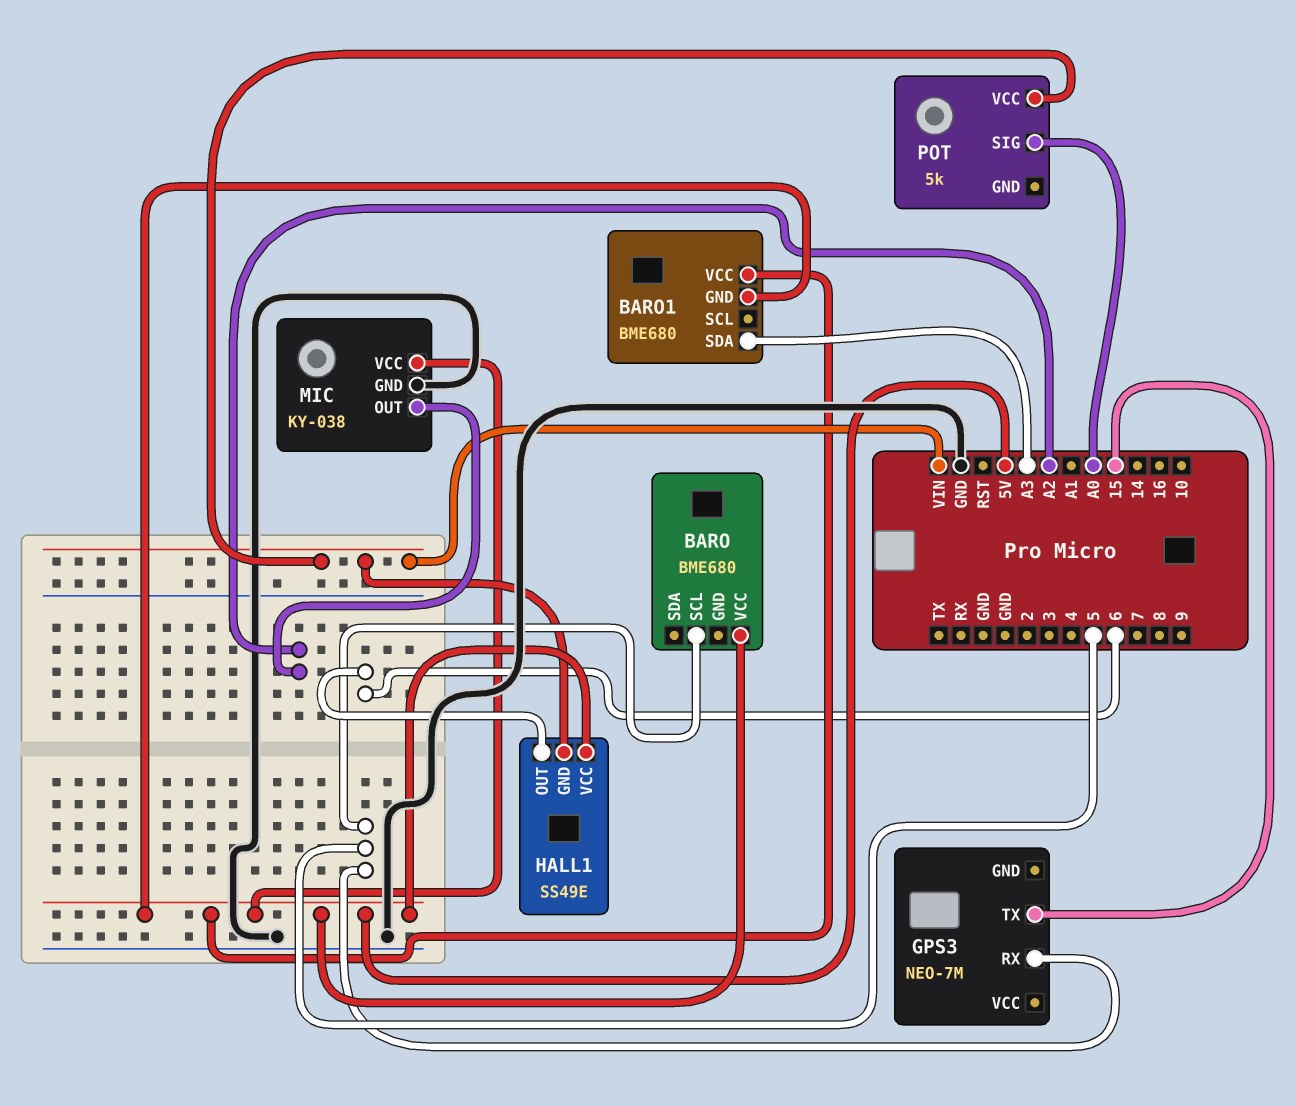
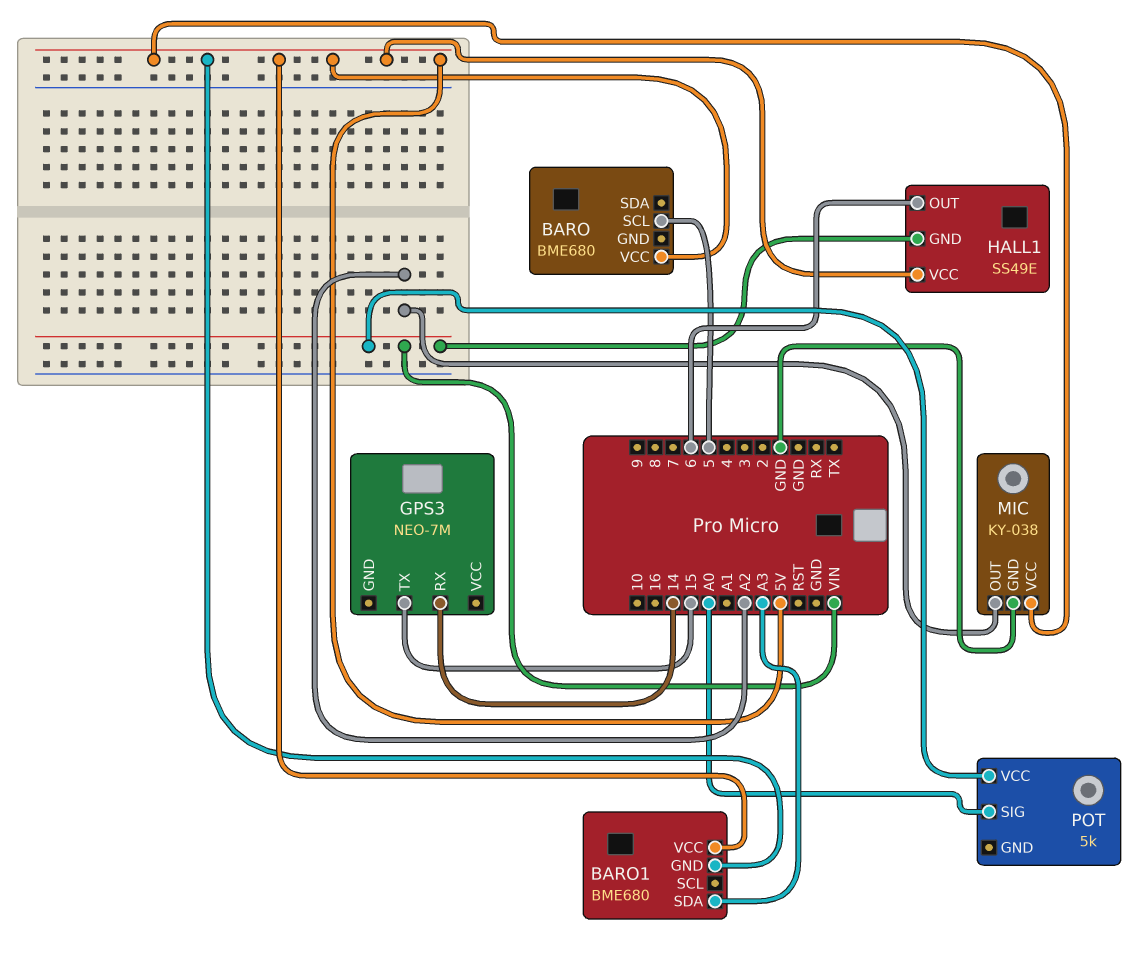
GPS3 pin RX: 5 -> 14

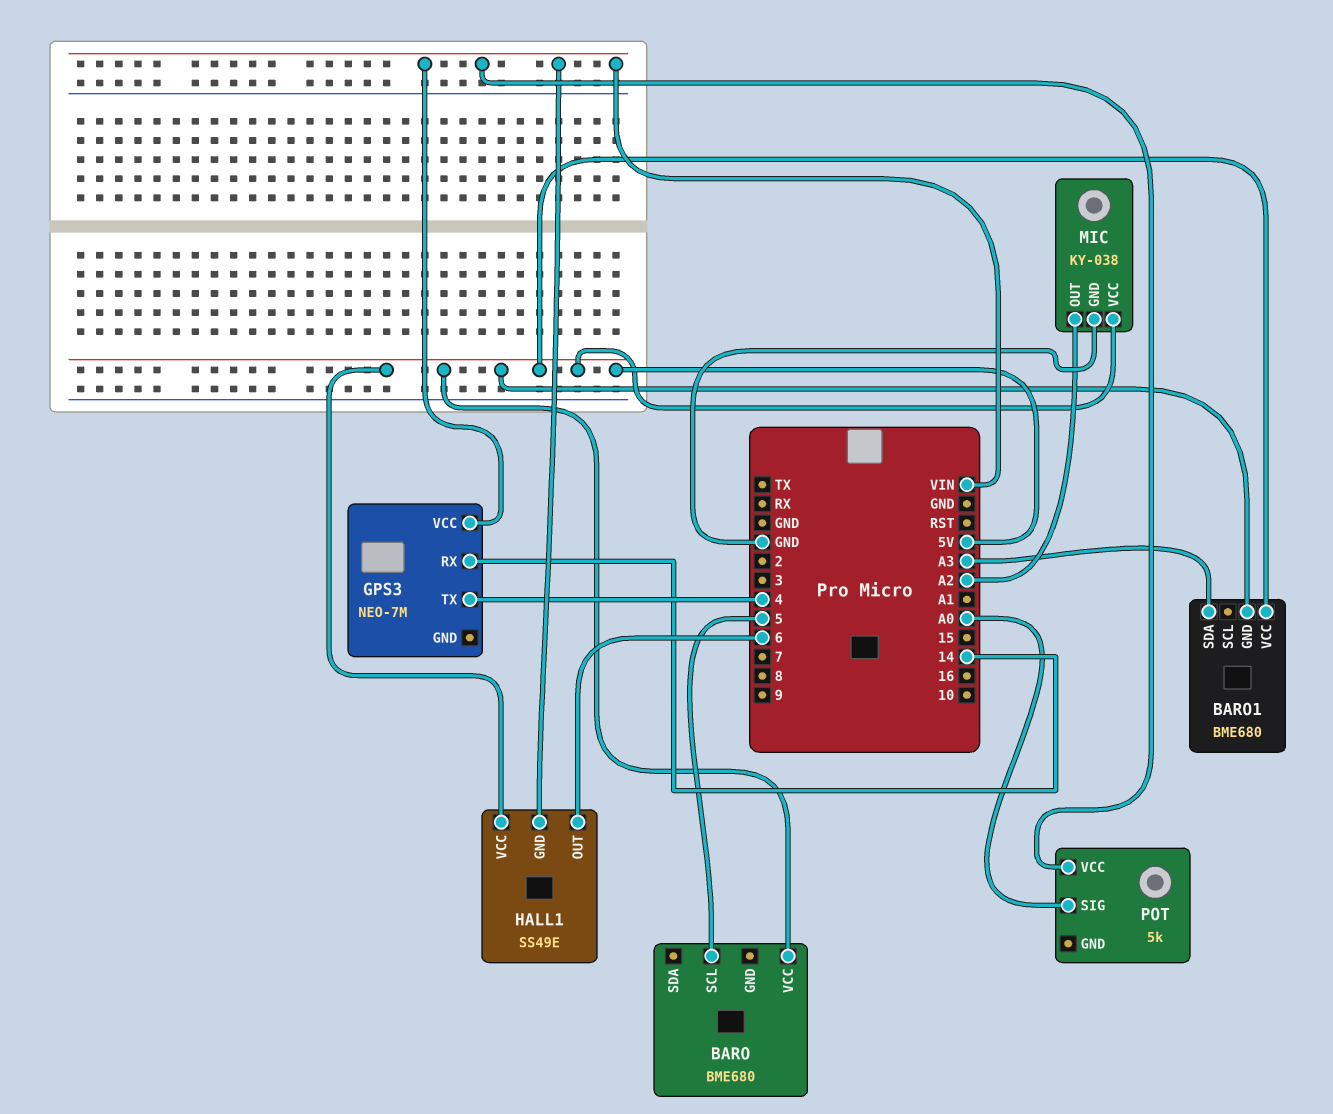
GPS3 pin TX: 15 -> 4
GPS3 pin VCC: none -> VIN

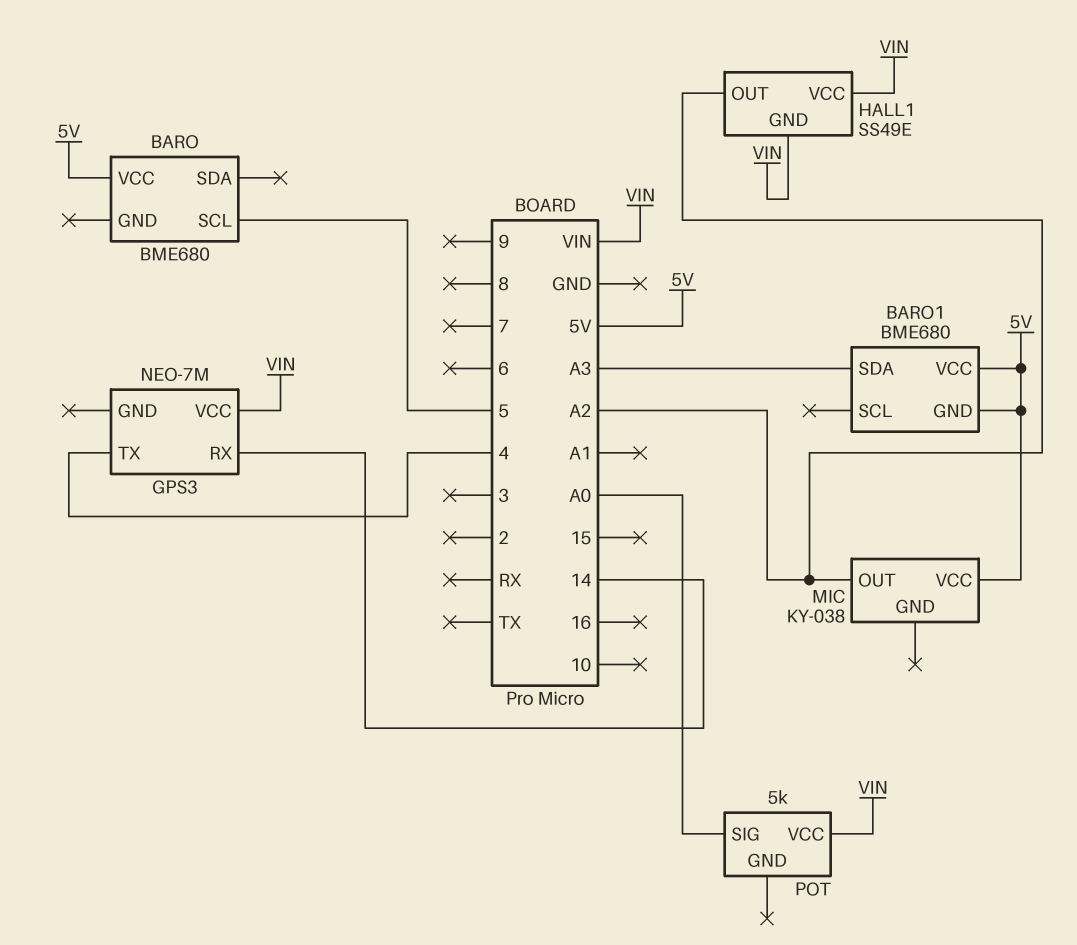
HALL1 pin OUT: 6 -> A2
HALL1 pin VCC: 5V -> VIN
MIC pin GND: GND -> none

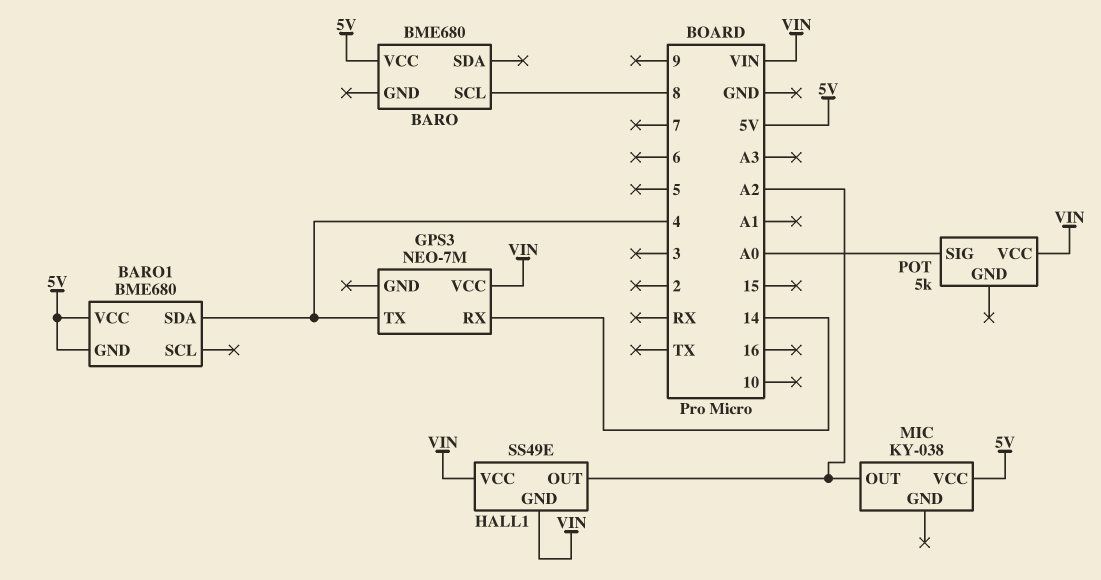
BARO pin SCL: 5 -> 8
BARO1 pin SDA: A3 -> 4

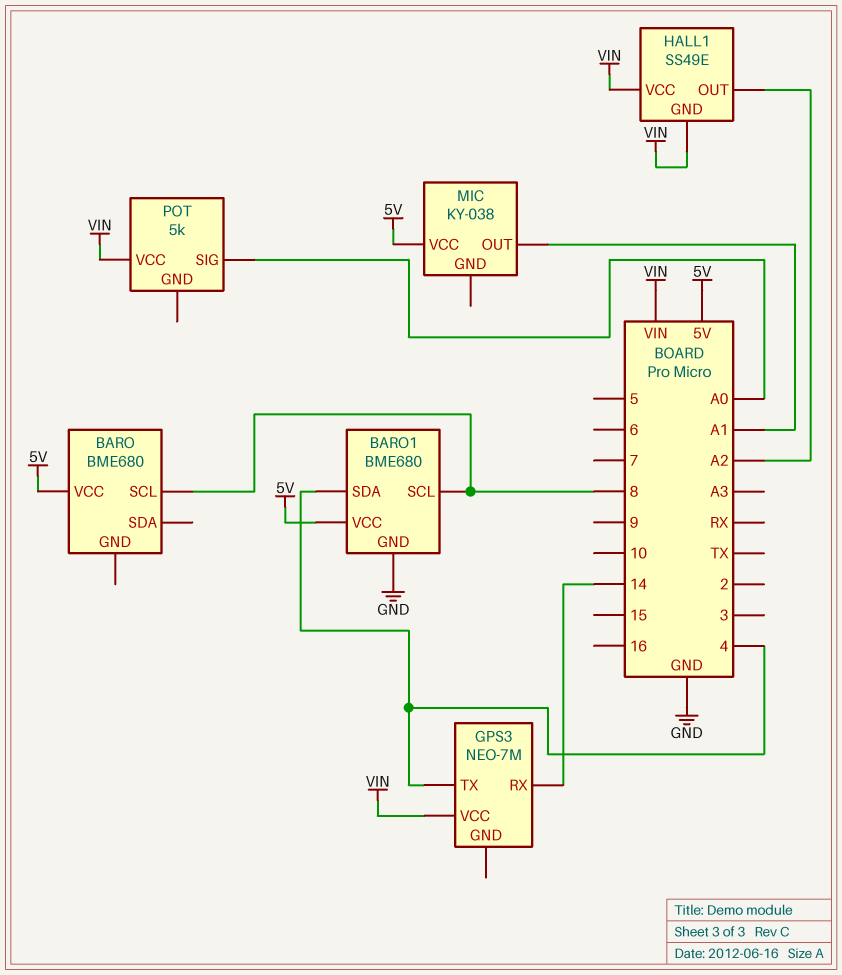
BARO1 pin GND: 5V -> GND
BARO1 pin SCL: none -> 8
MIC pin OUT: A2 -> A1

